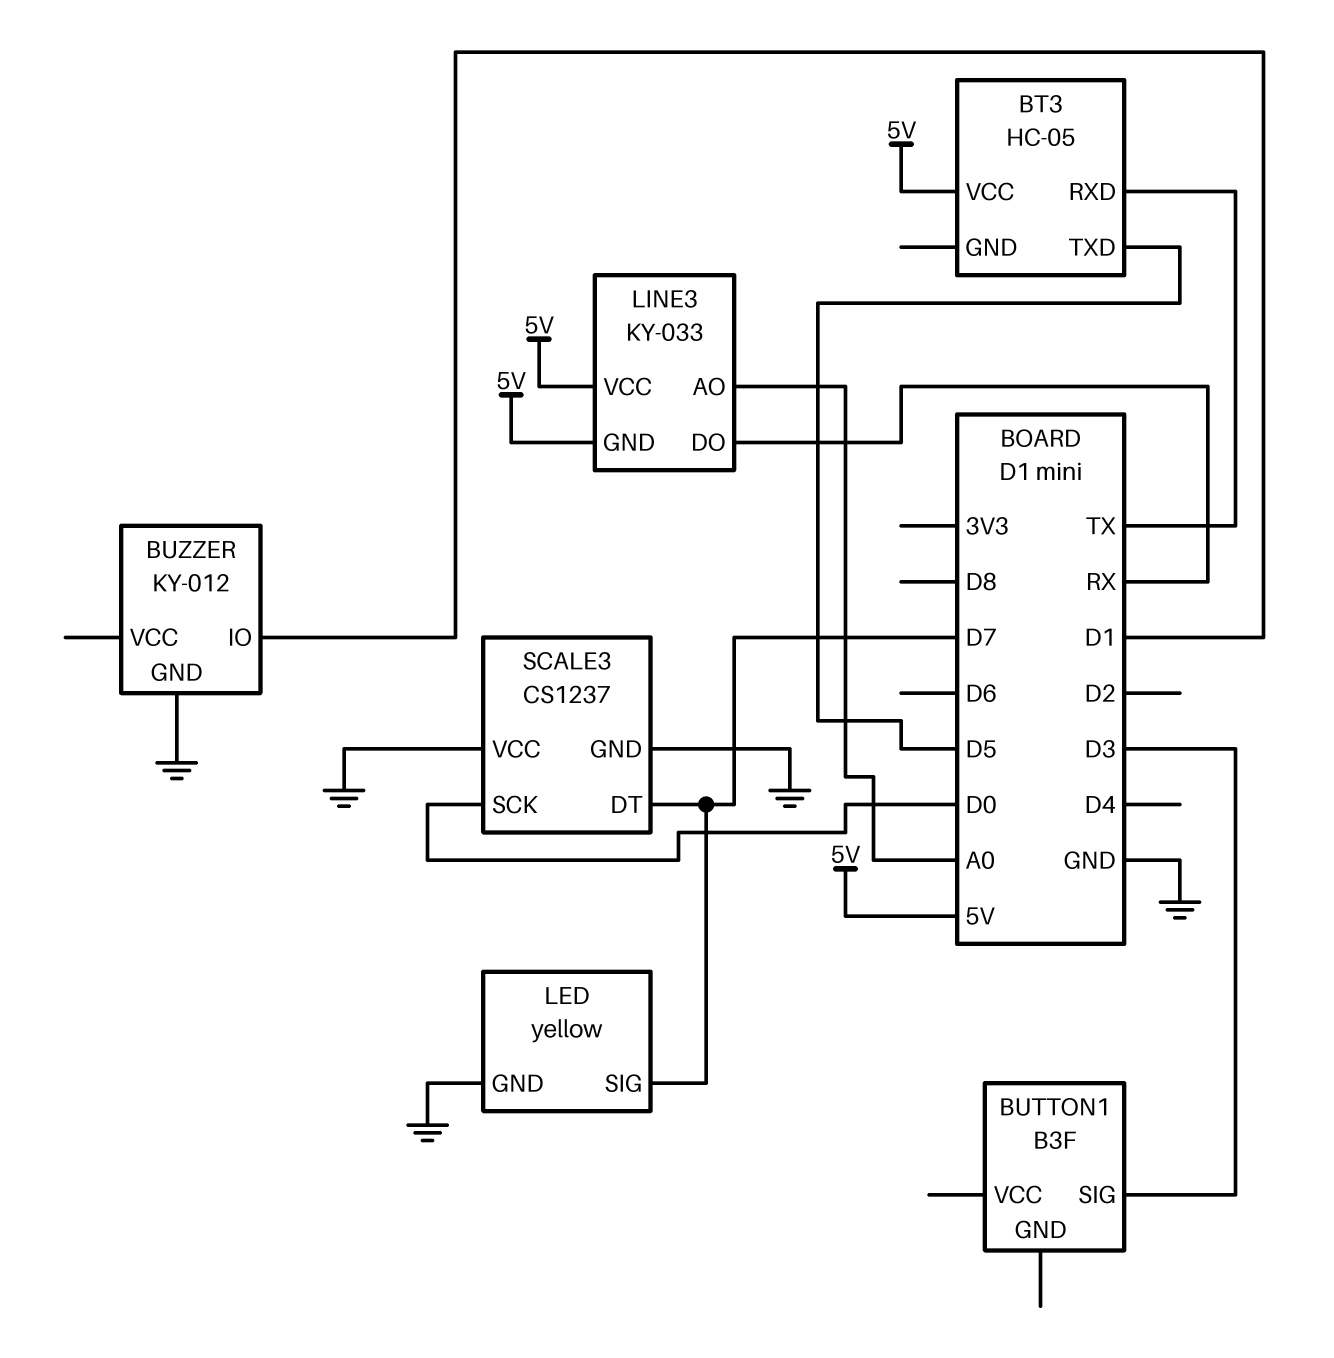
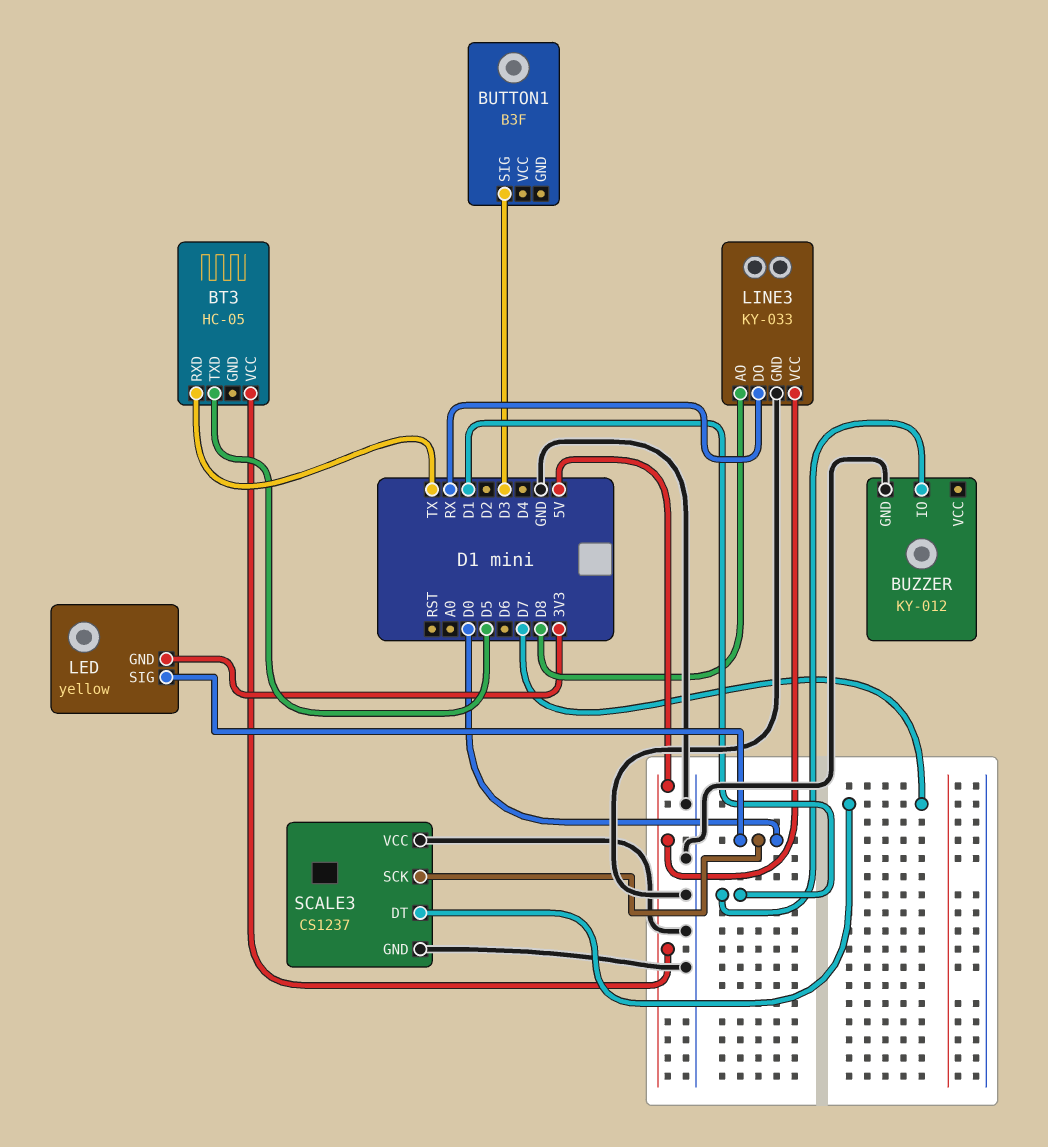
LED pin GND: GND -> 3V3
LED pin SIG: D7 -> D0
LINE3 pin AO: A0 -> D8
LINE3 pin GND: 5V -> GND

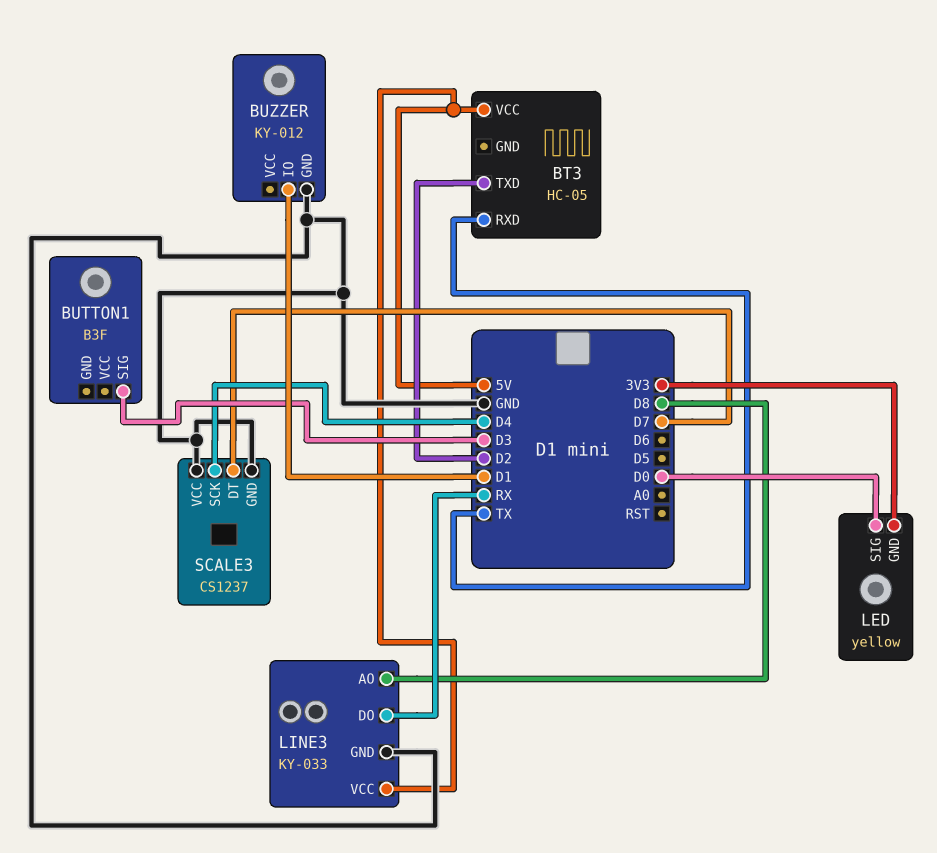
BT3 pin TXD: D5 -> D2
SCALE3 pin SCK: D0 -> D4

